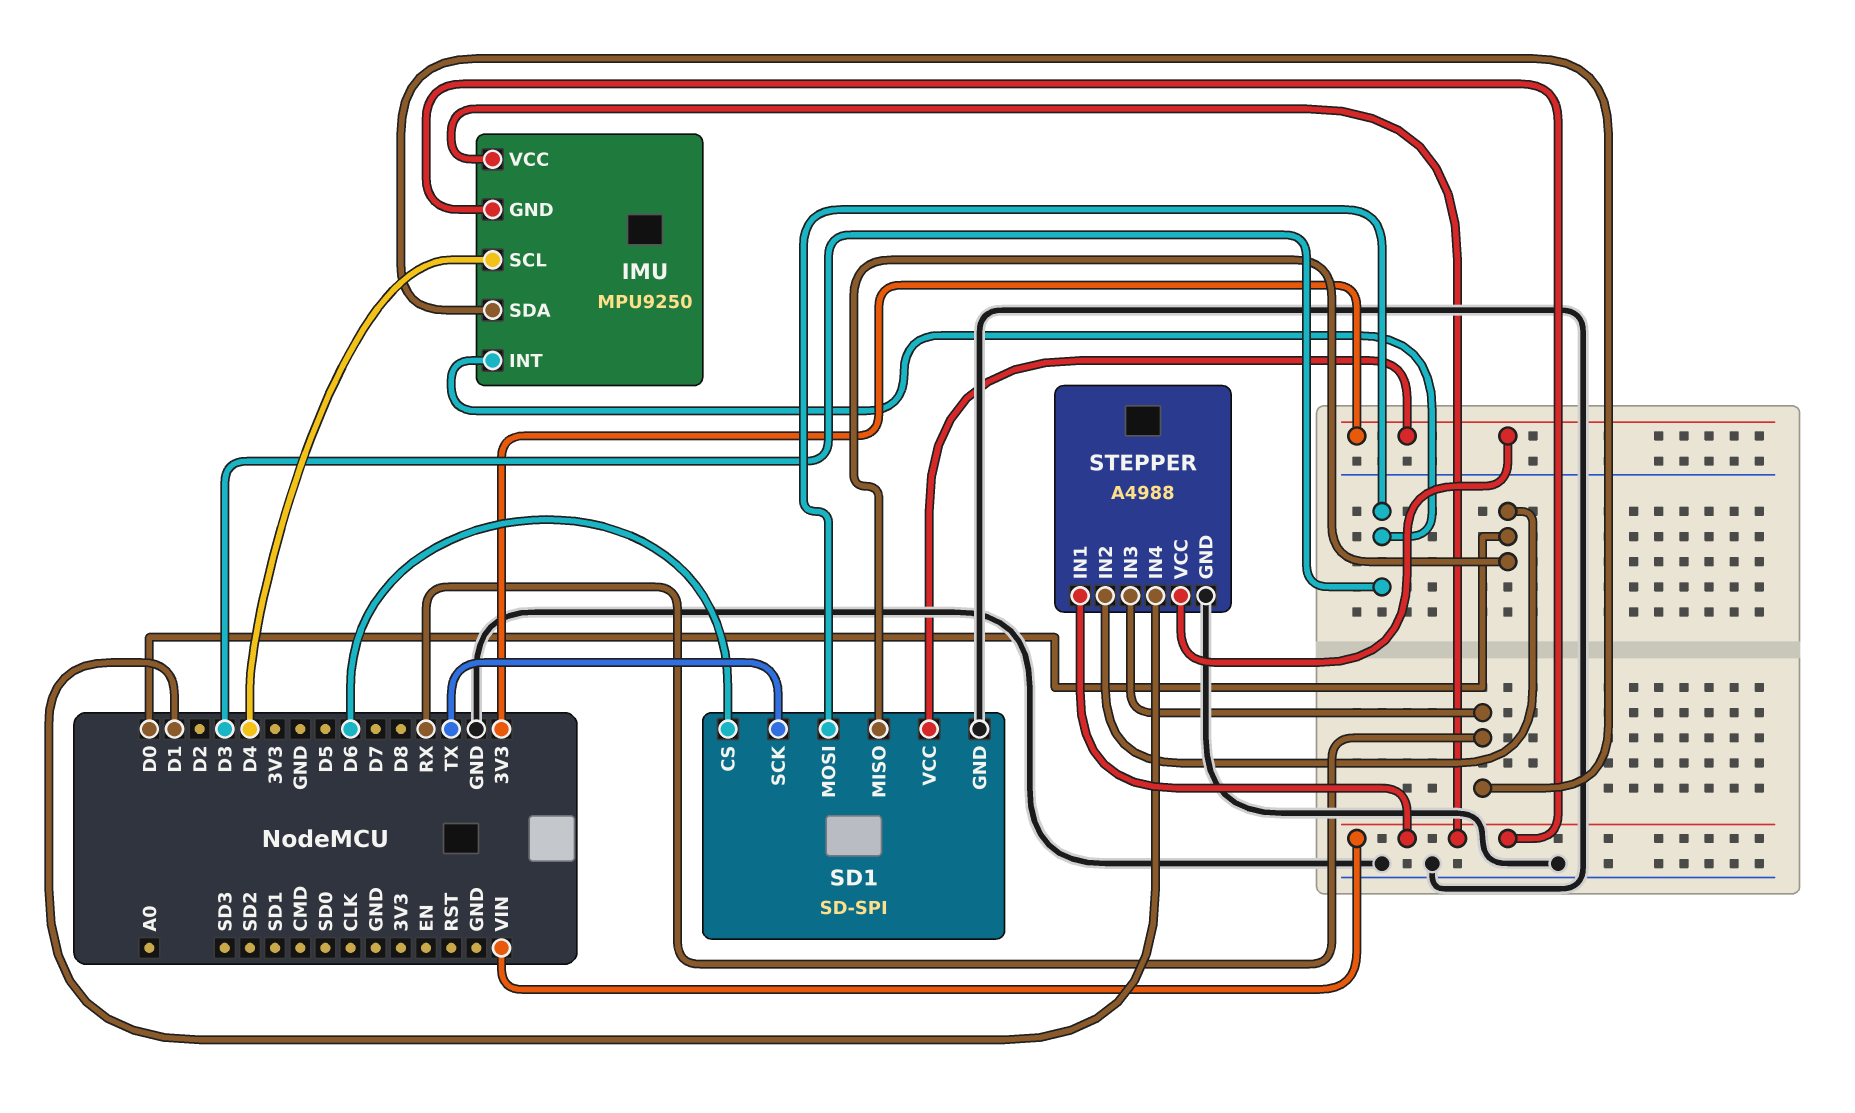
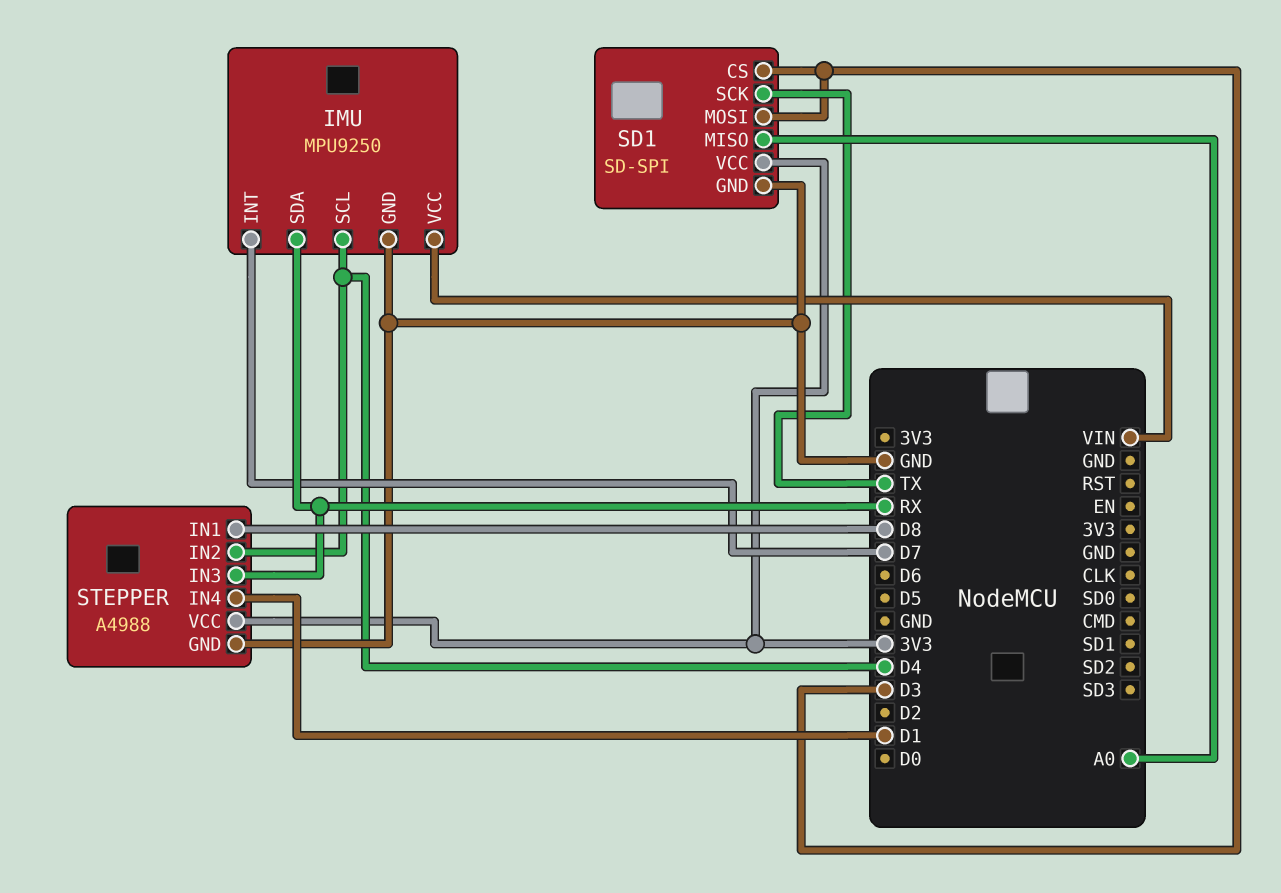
IMU pin GND: VIN -> GND
IMU pin INT: D3 -> D7
SD1 pin CS: D6 -> D3
SD1 pin MISO: D0 -> A0
STEPPER pin IN1: VIN -> D8
STEPPER pin IN2: D0 -> D4

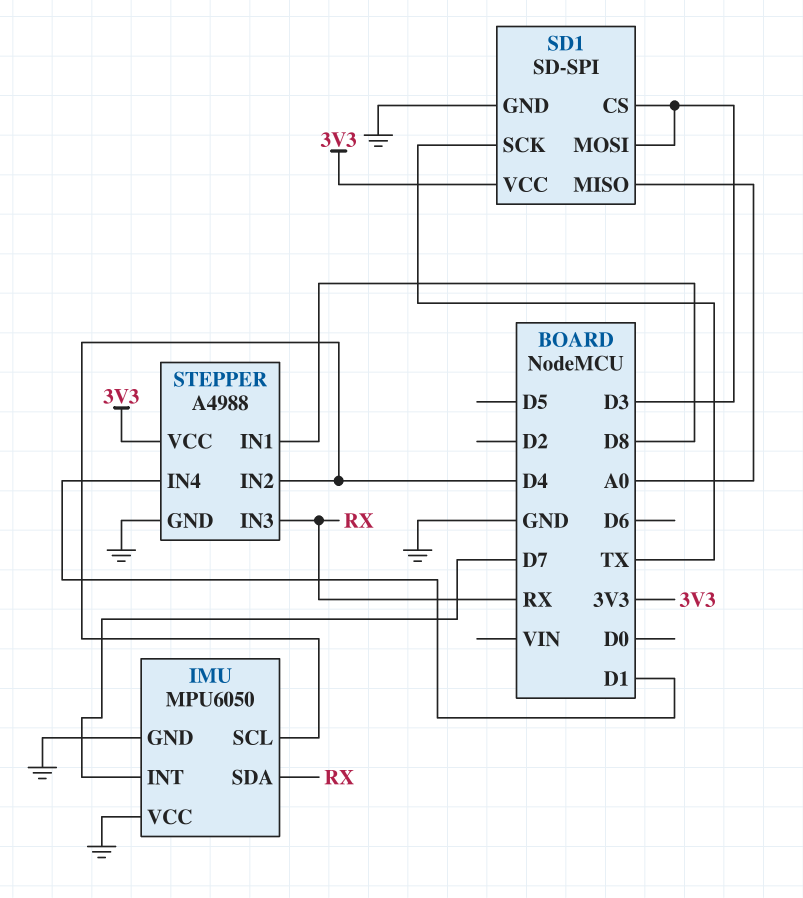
IMU: MPU9250 -> MPU6050
IMU pin VCC: VIN -> GND

